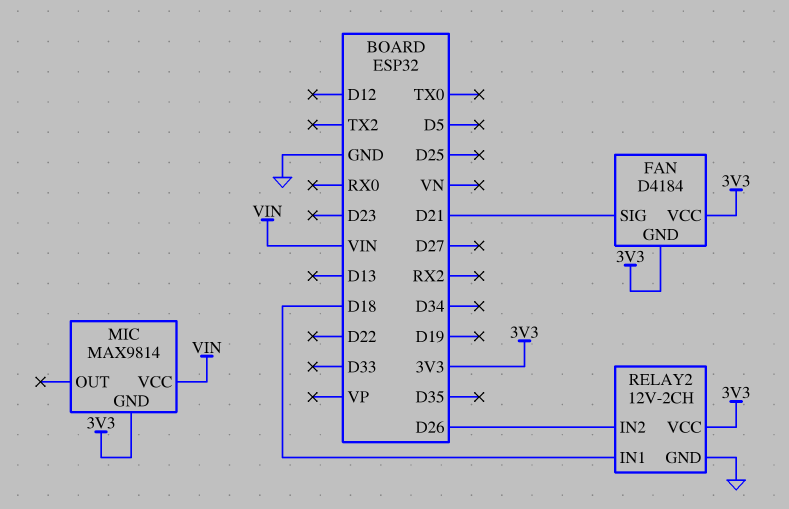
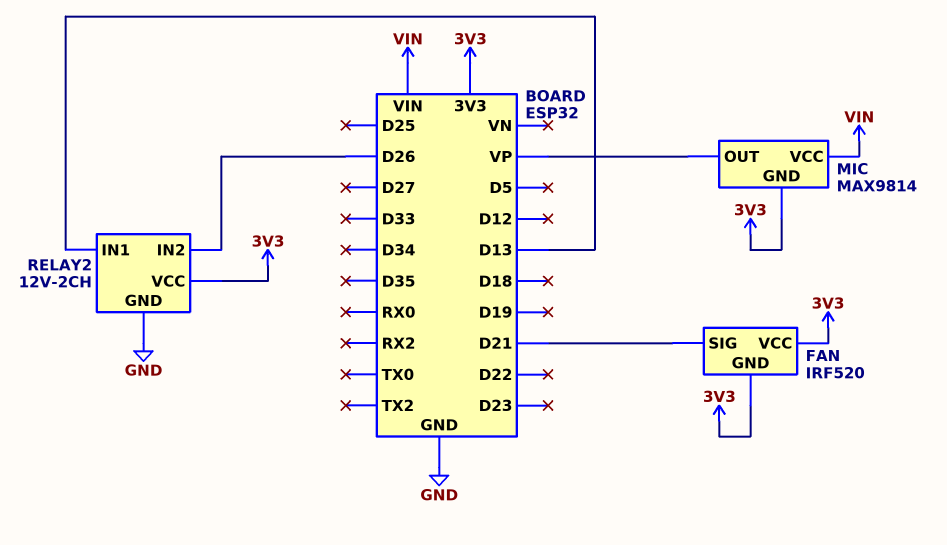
FAN: D4184 -> IRF520
MIC pin OUT: none -> VP
RELAY2 pin IN1: D18 -> D13

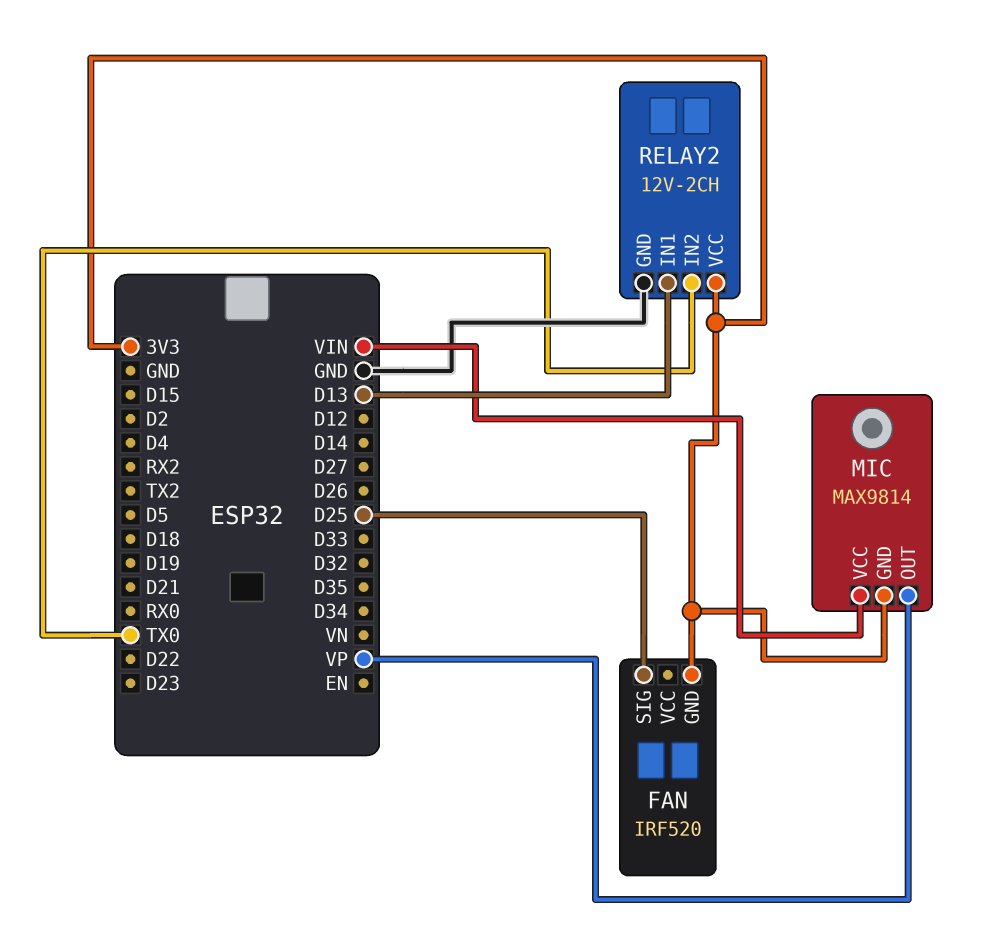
FAN pin SIG: D21 -> D25
FAN pin VCC: 3V3 -> none
RELAY2 pin IN2: D26 -> TX0

